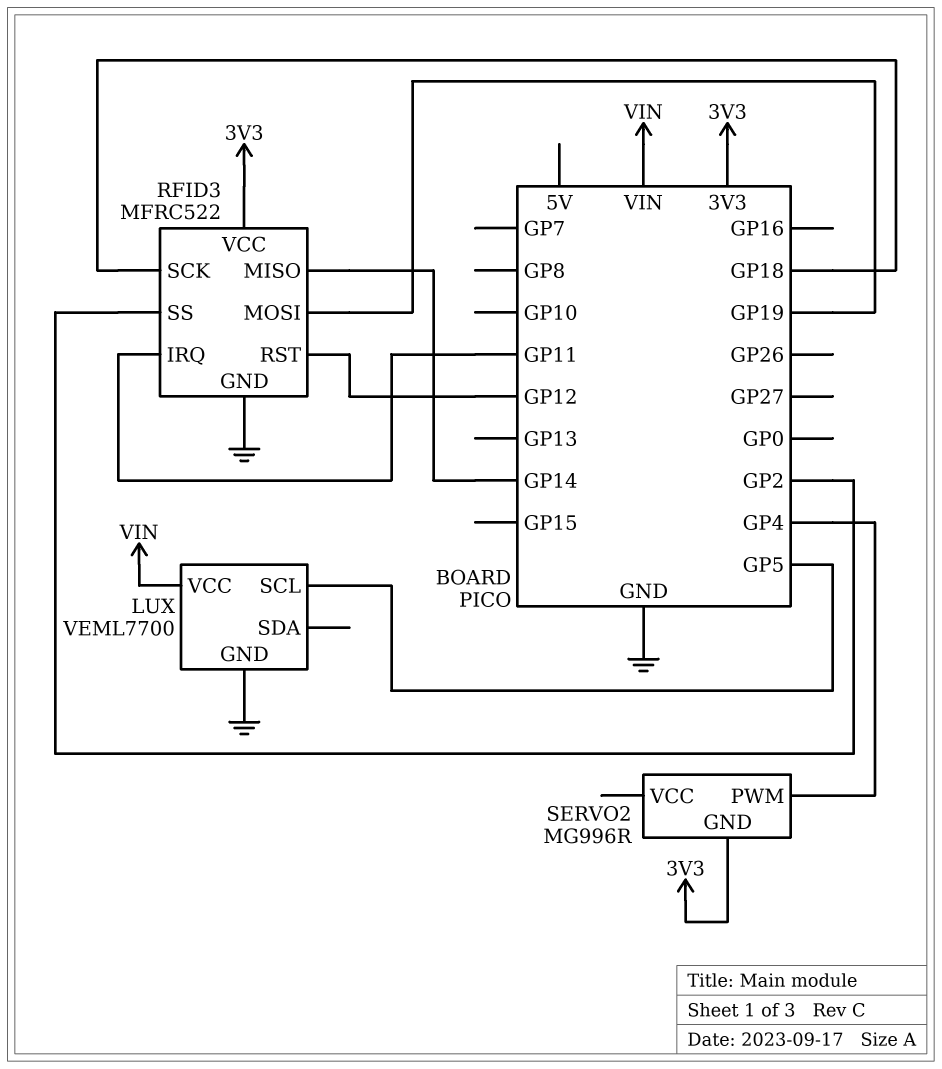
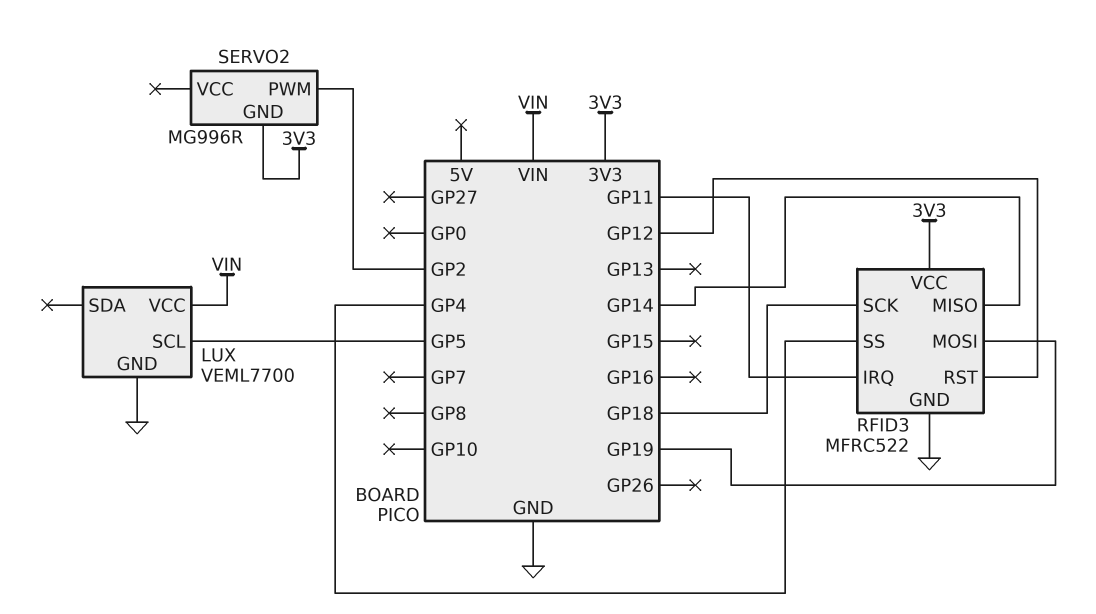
RFID3 pin SS: GP2 -> GP4
SERVO2 pin PWM: GP4 -> GP2

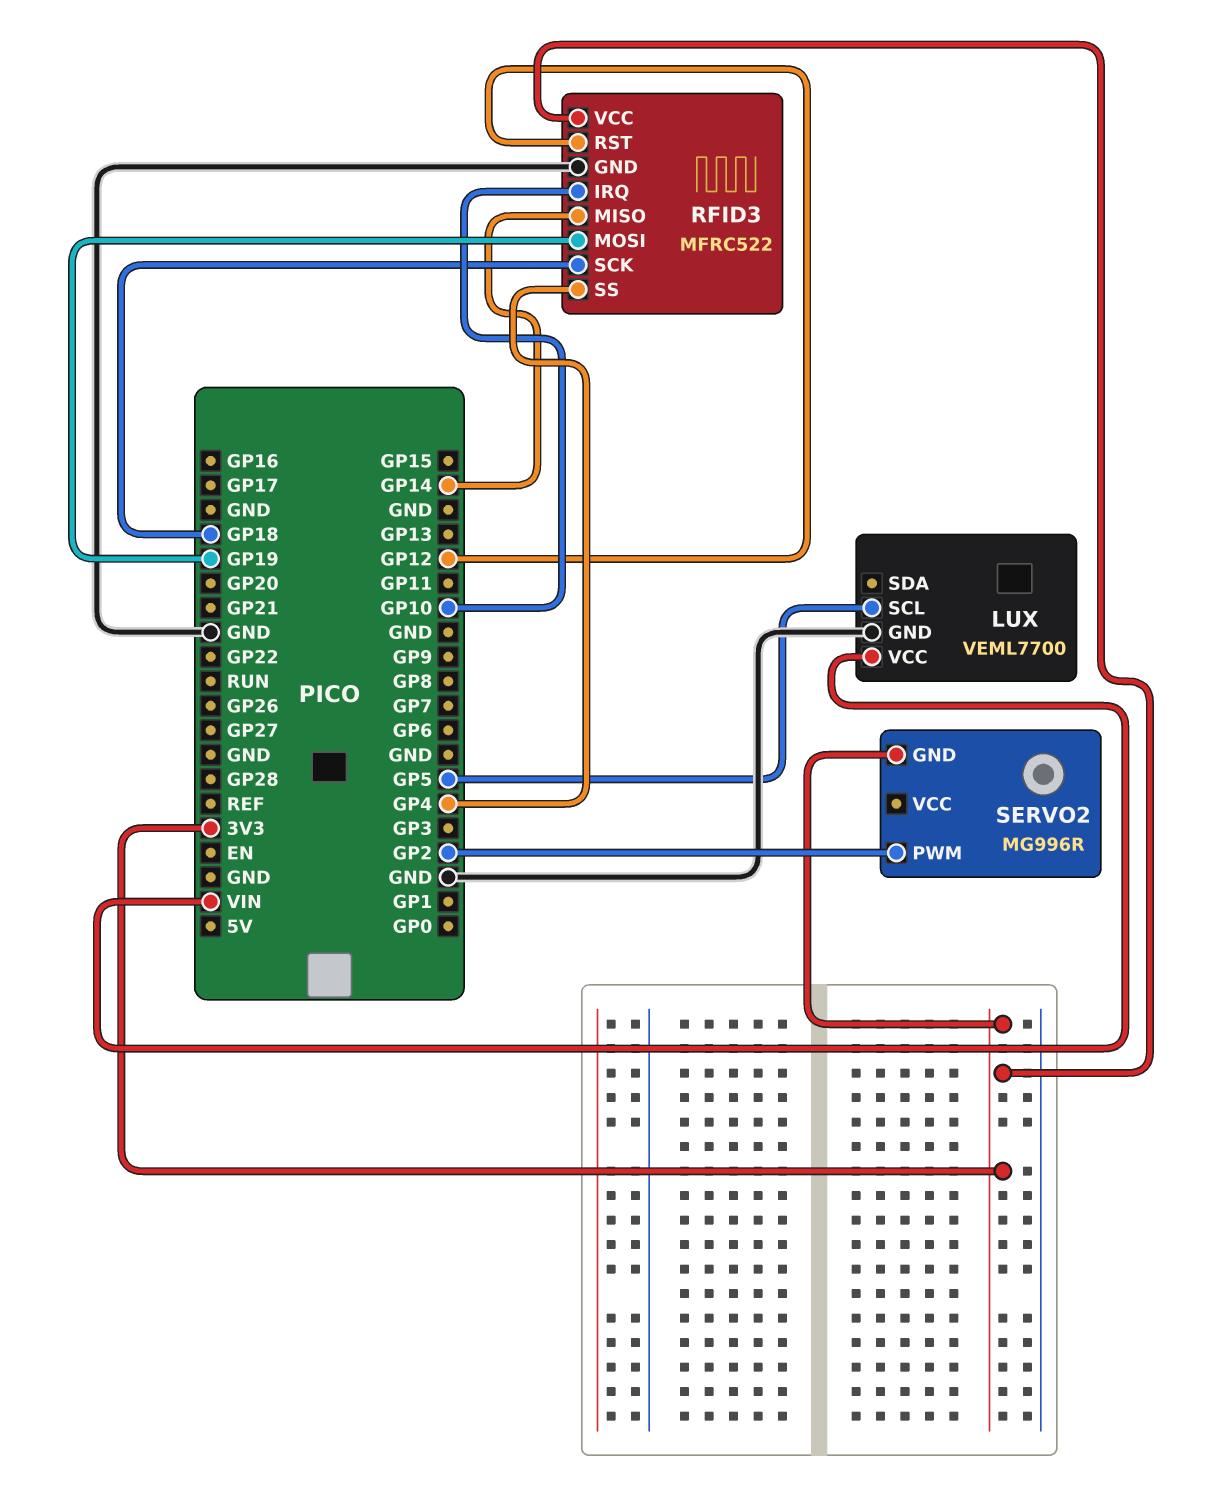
RFID3 pin IRQ: GP11 -> GP10

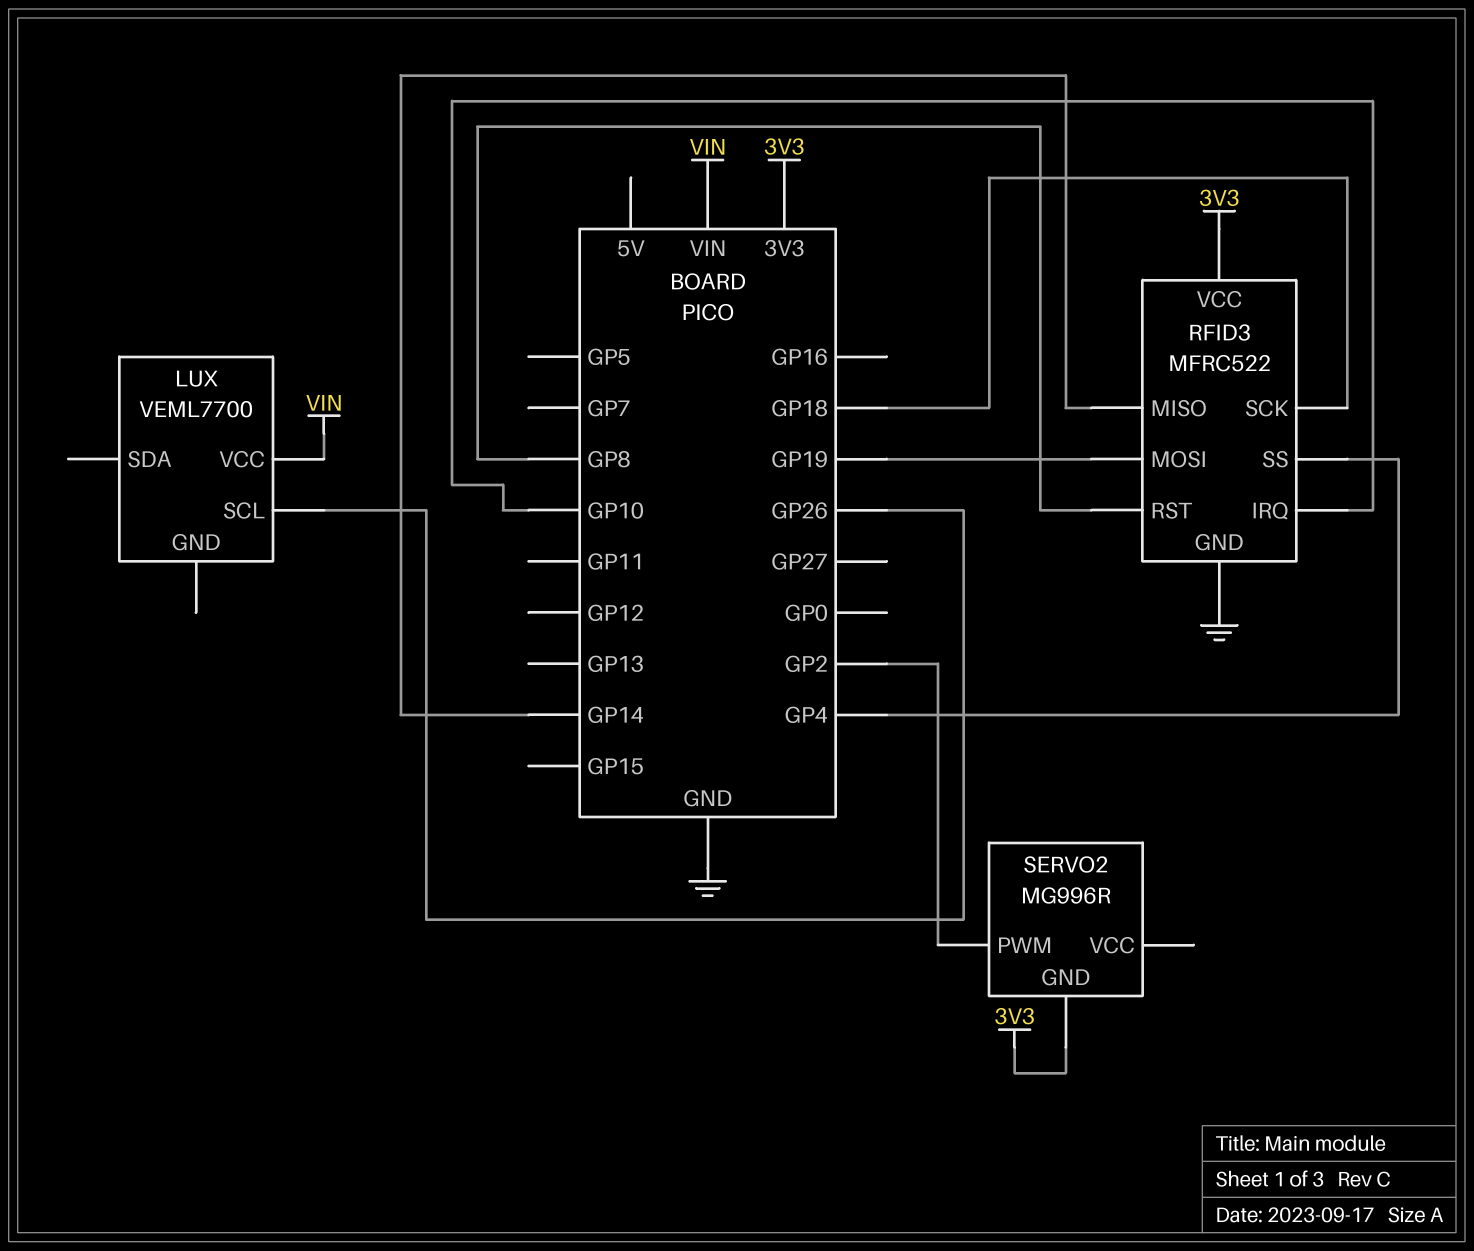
LUX pin GND: GND -> none
LUX pin SCL: GP5 -> GP26
RFID3 pin RST: GP12 -> GP8

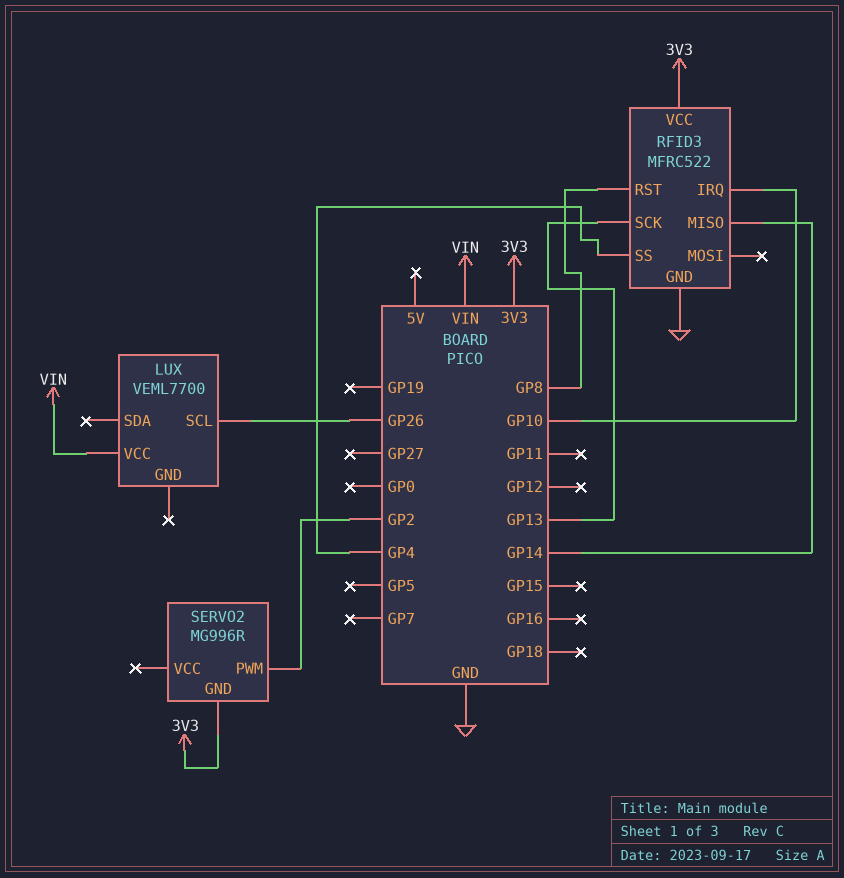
RFID3 pin MOSI: GP19 -> none
RFID3 pin SCK: GP18 -> GP13

